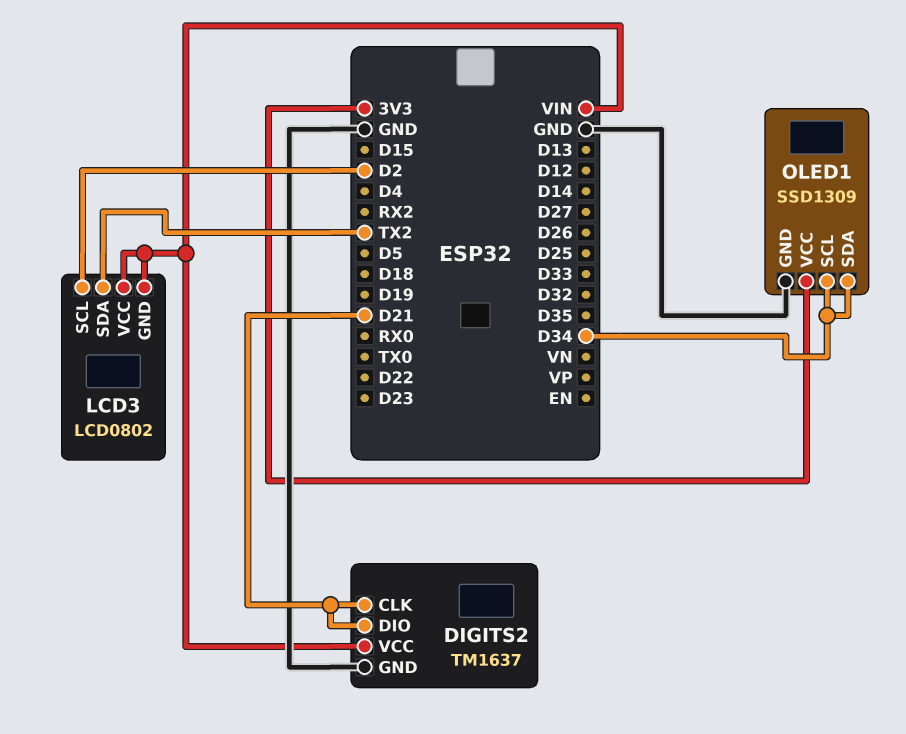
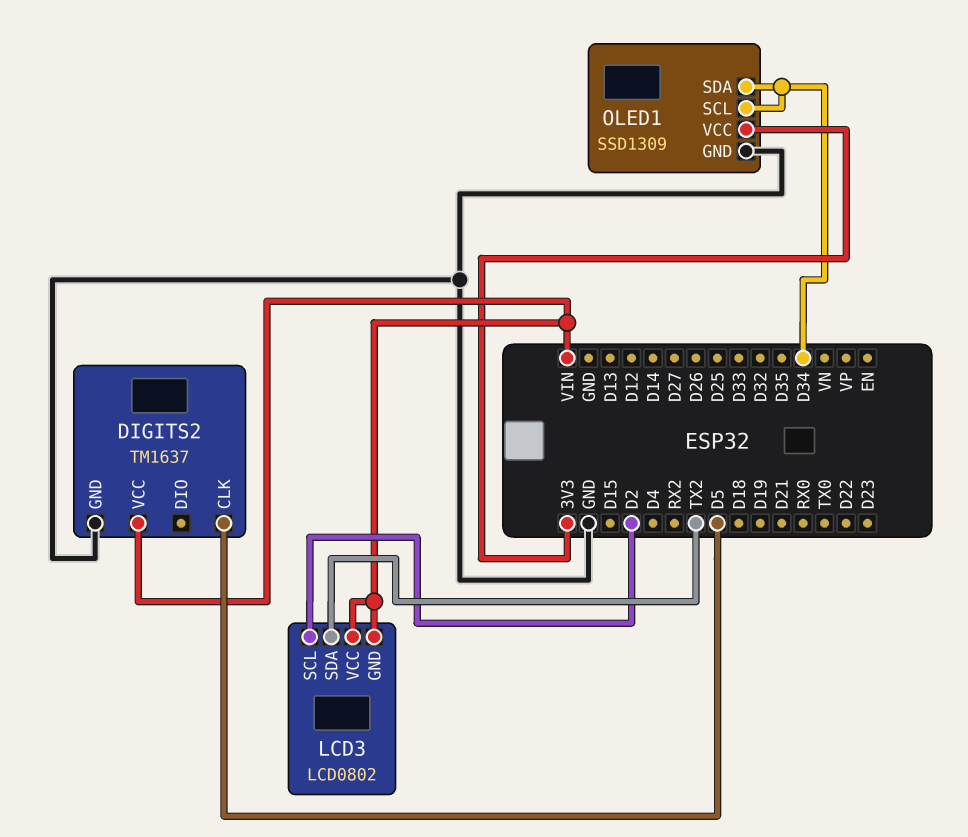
DIGITS2 pin CLK: D21 -> D5
DIGITS2 pin DIO: D21 -> none

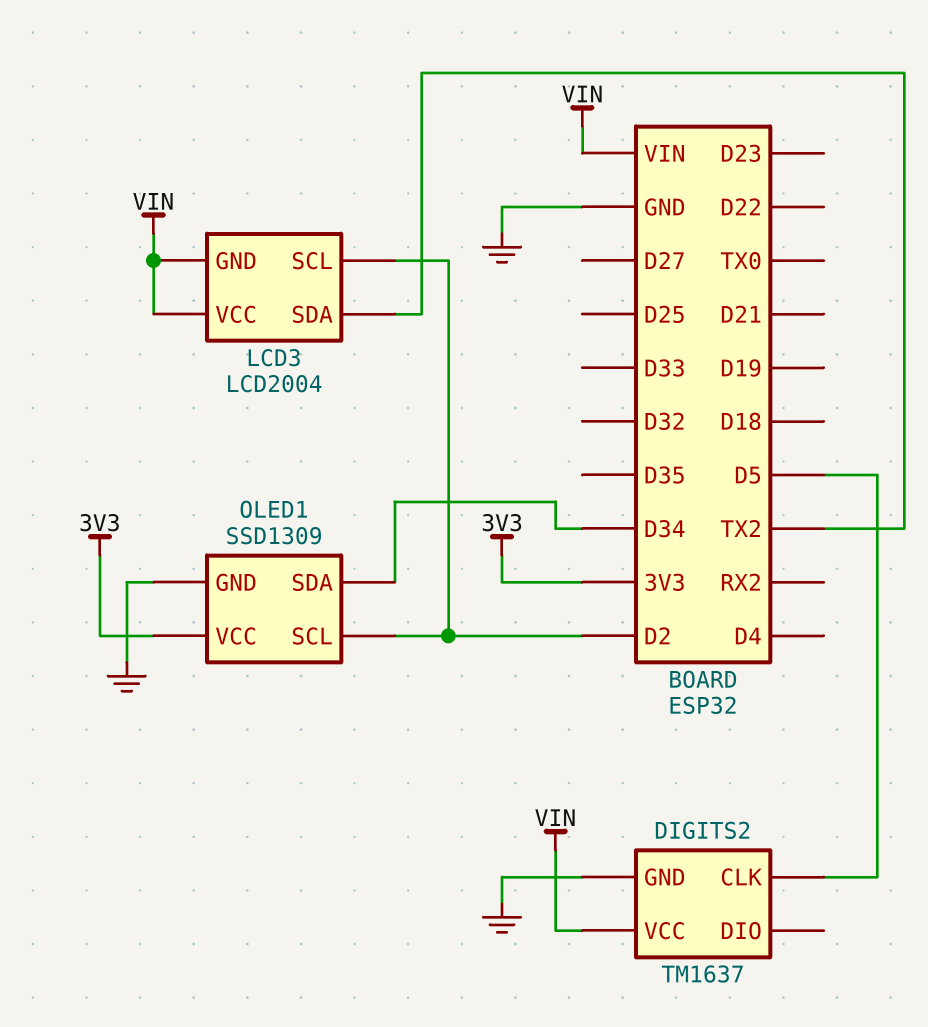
LCD3: LCD0802 -> LCD2004
OLED1 pin SCL: D34 -> D2

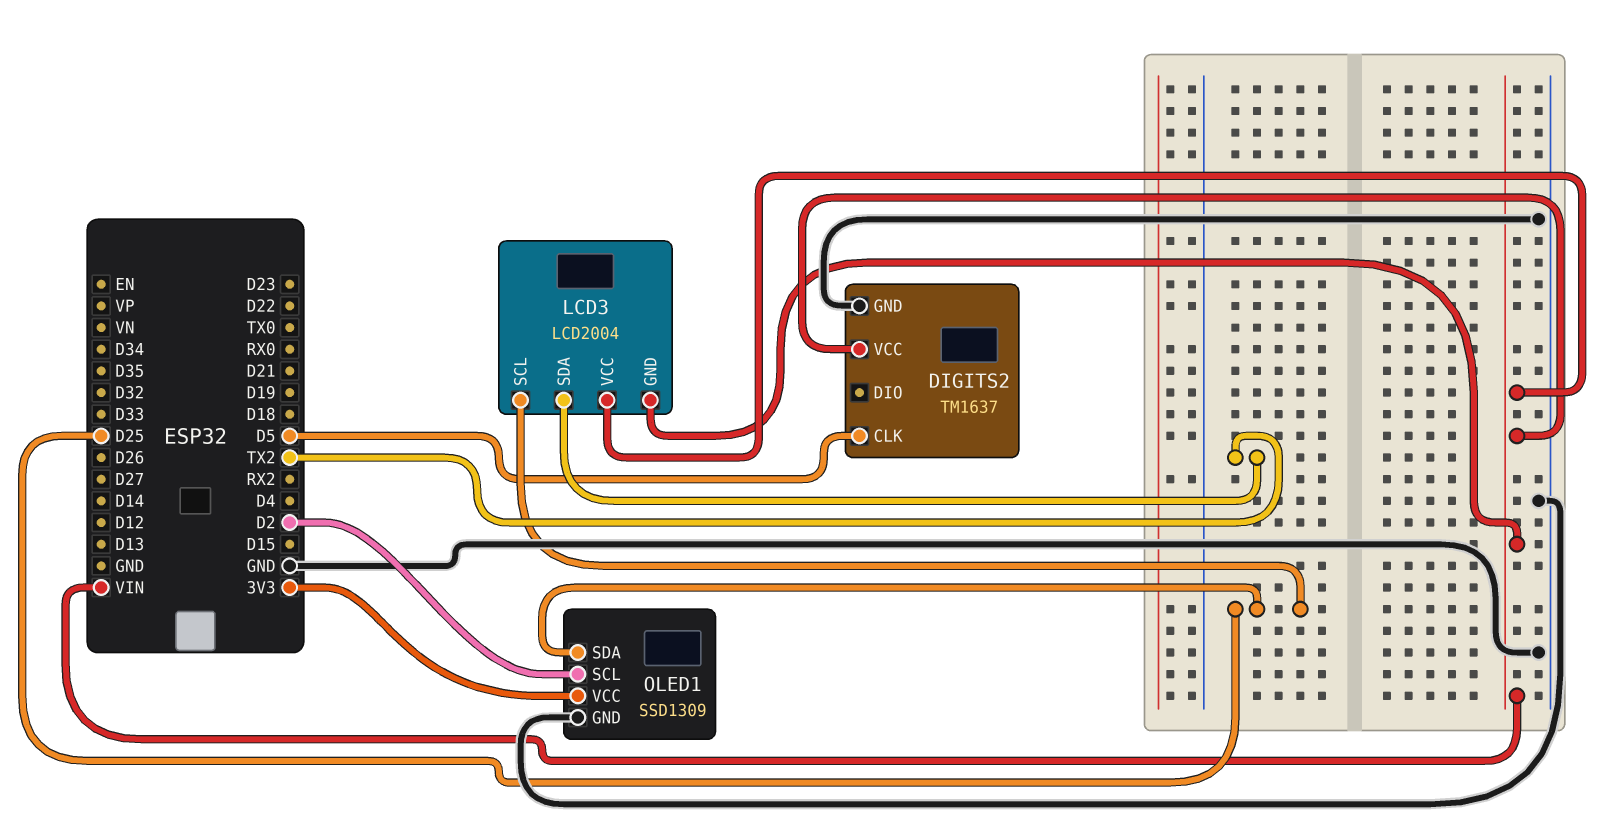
LCD3 pin SCL: D2 -> D25
OLED1 pin SDA: D34 -> D25

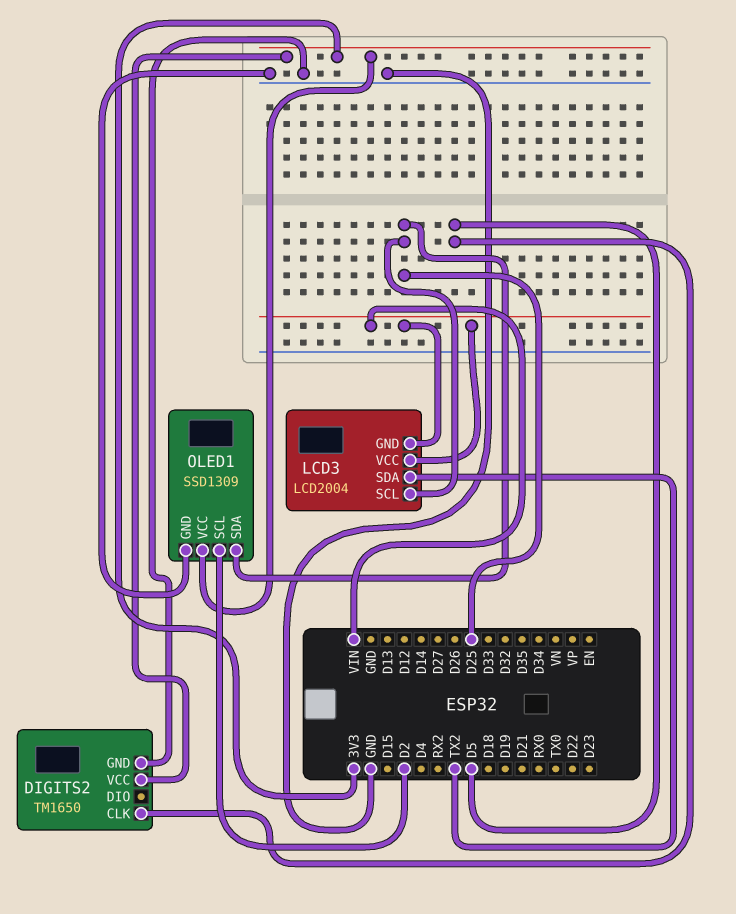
DIGITS2: TM1637 -> TM1650
DIGITS2 pin VCC: VIN -> 3V3

